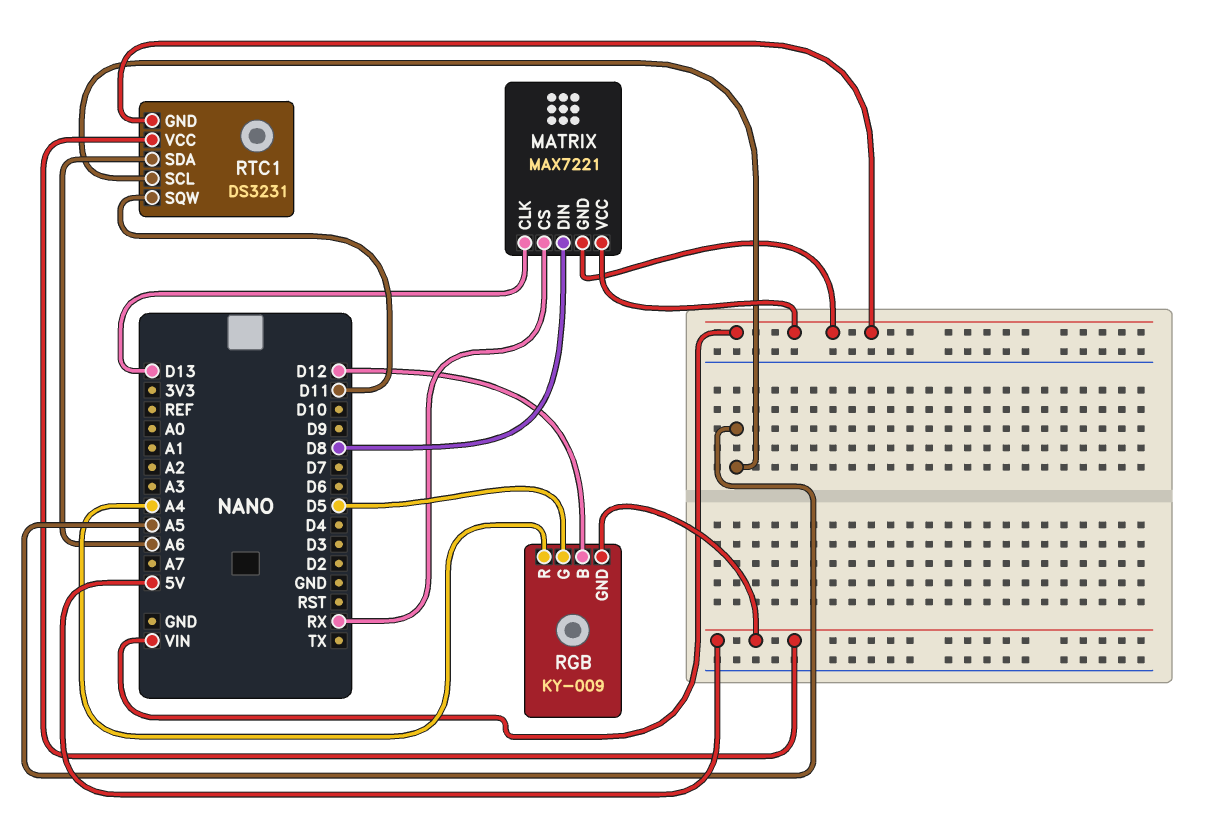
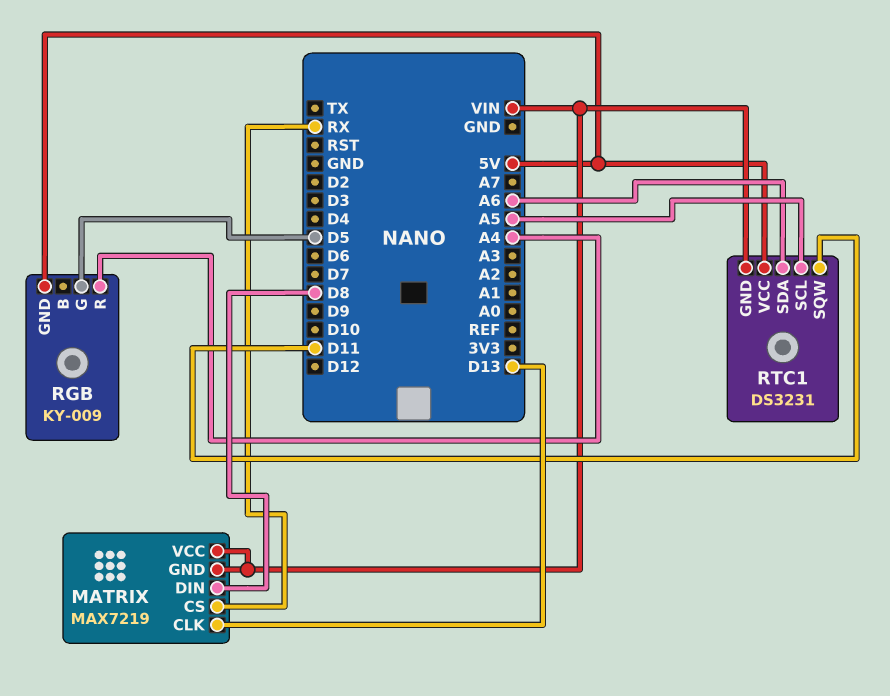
MATRIX: MAX7221 -> MAX7219
RGB pin B: D12 -> none

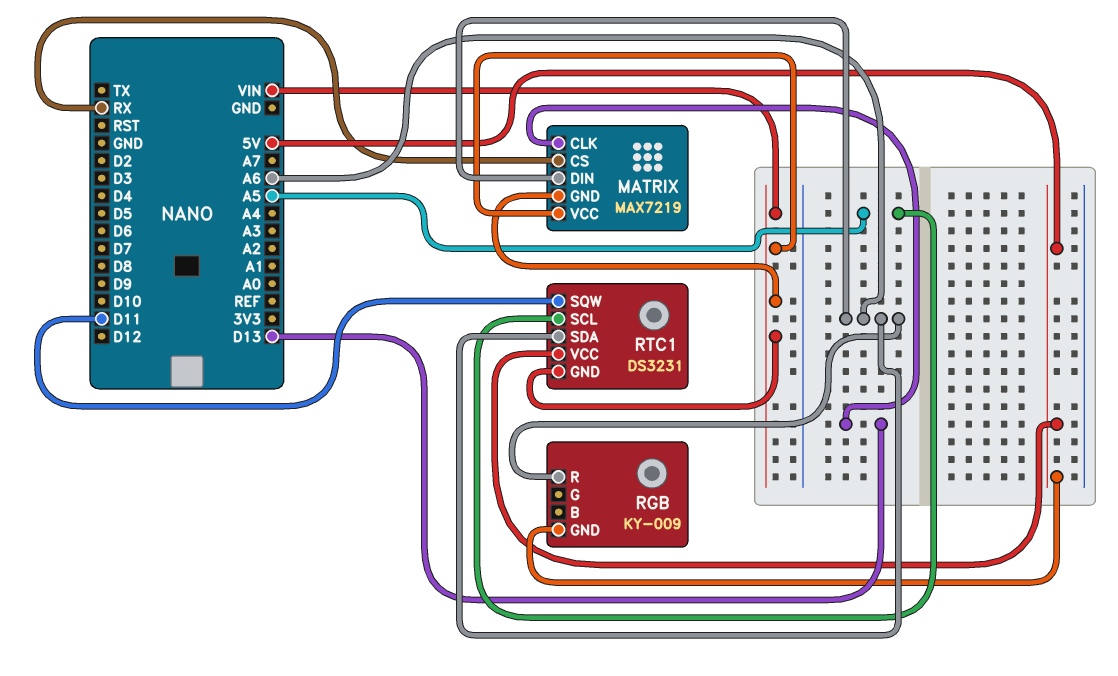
MATRIX pin DIN: D8 -> A6
RGB pin G: D5 -> none
RGB pin R: A4 -> A6

